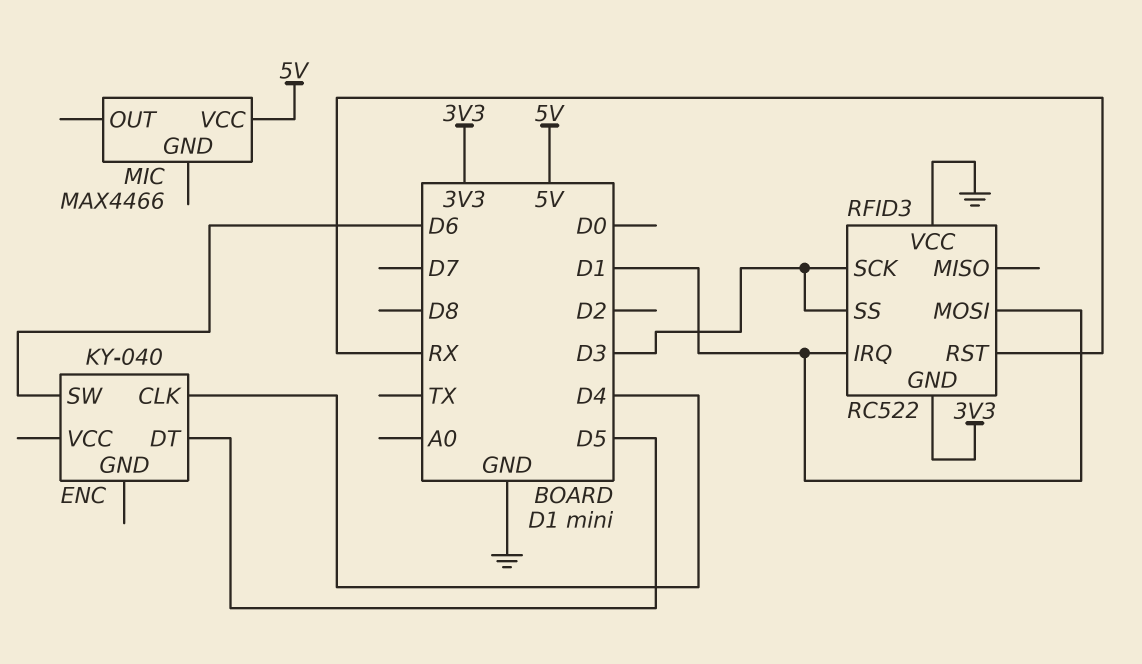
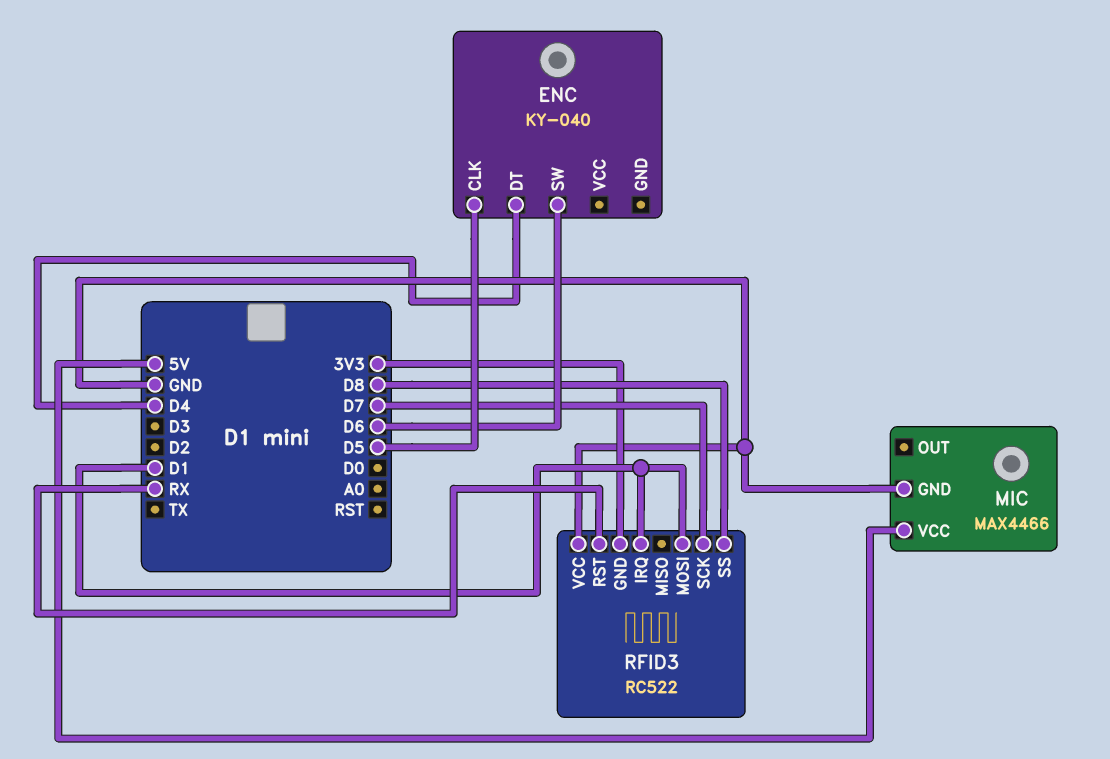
ENC pin CLK: D4 -> D5
ENC pin DT: D5 -> D4
MIC pin GND: none -> GND
RFID3 pin SCK: D3 -> D7
RFID3 pin SS: D3 -> D8

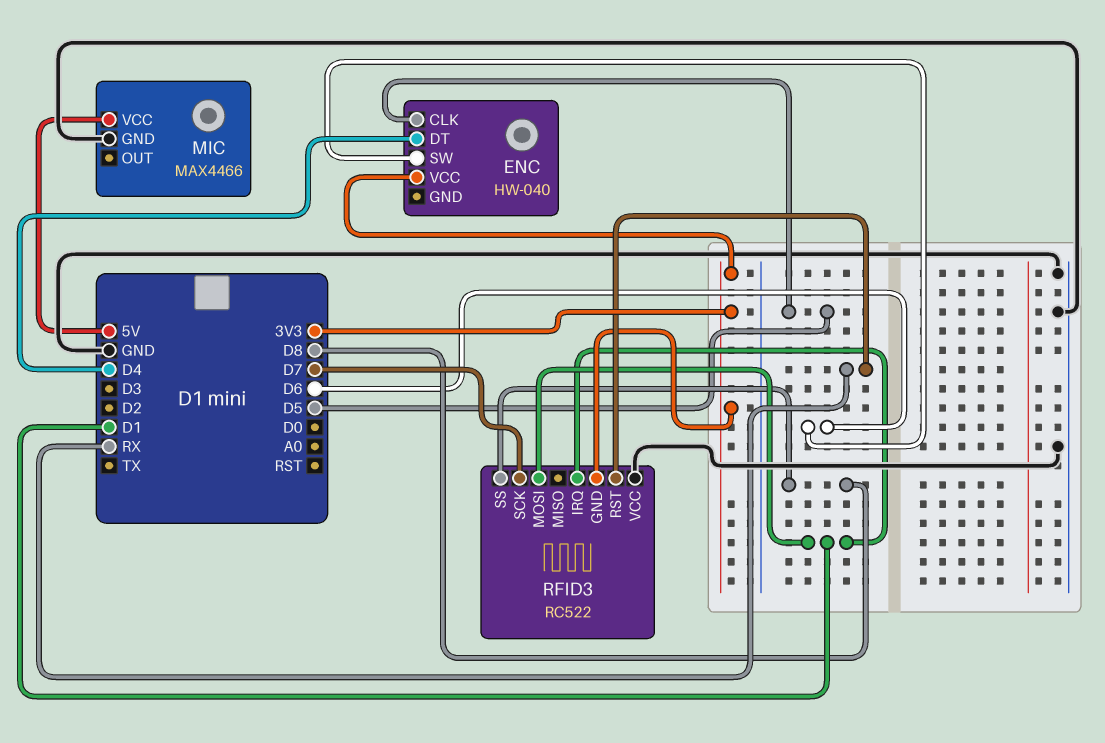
ENC: KY-040 -> HW-040
ENC pin VCC: none -> 3V3

